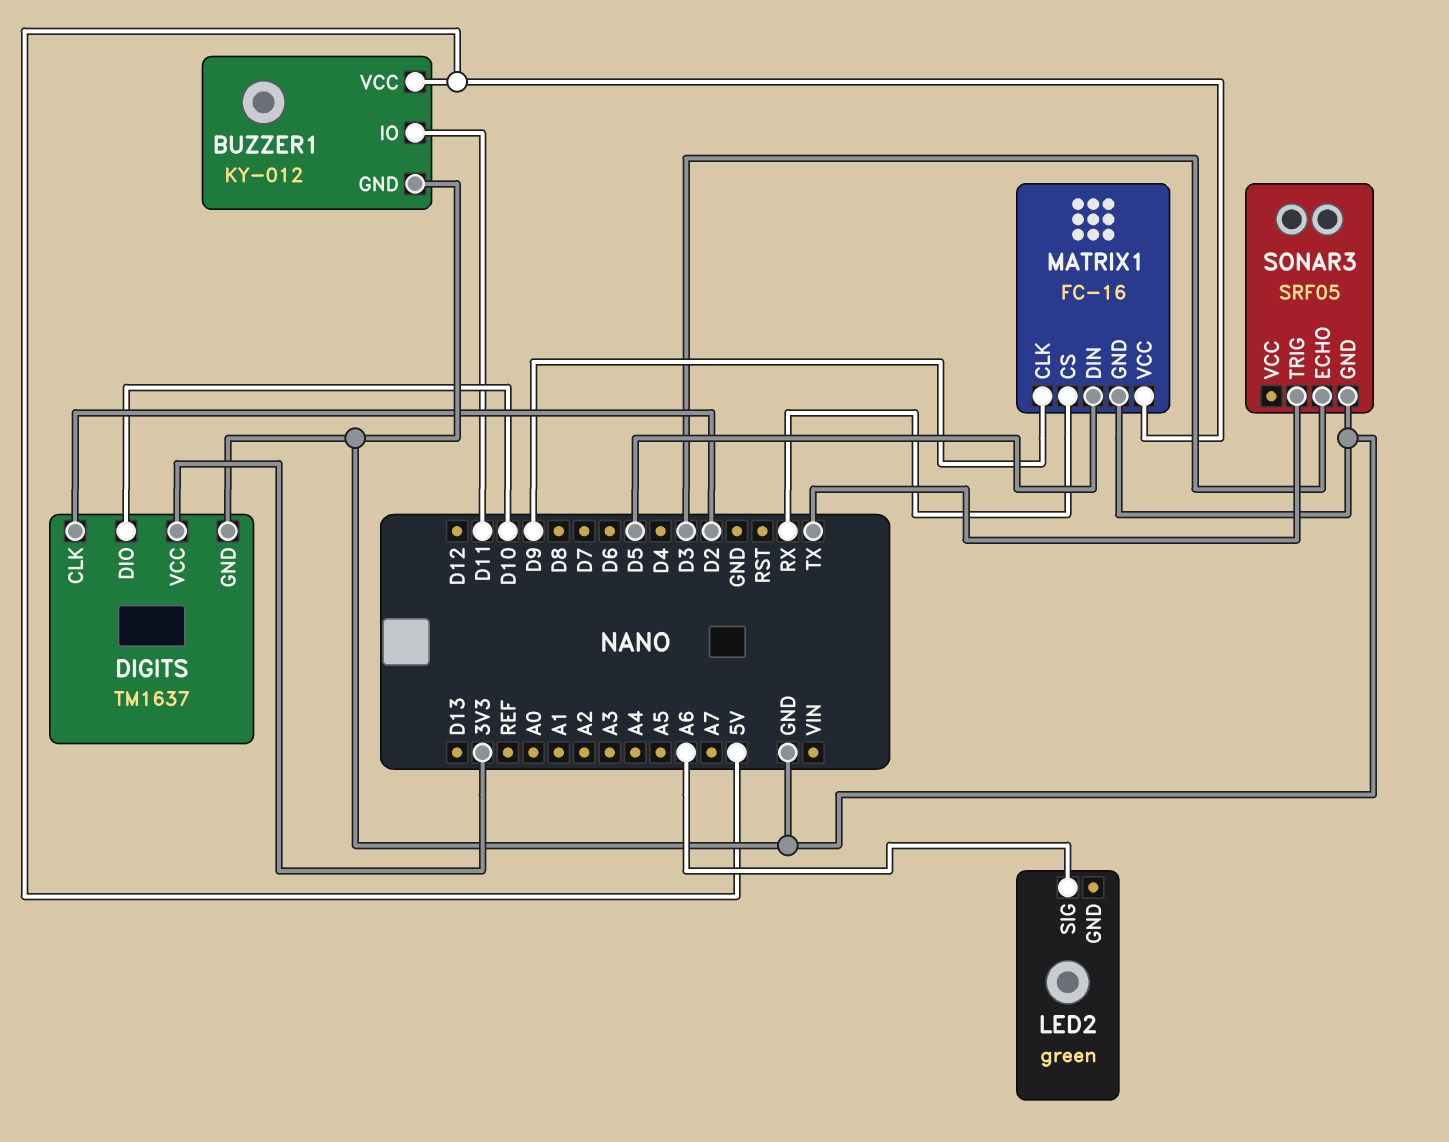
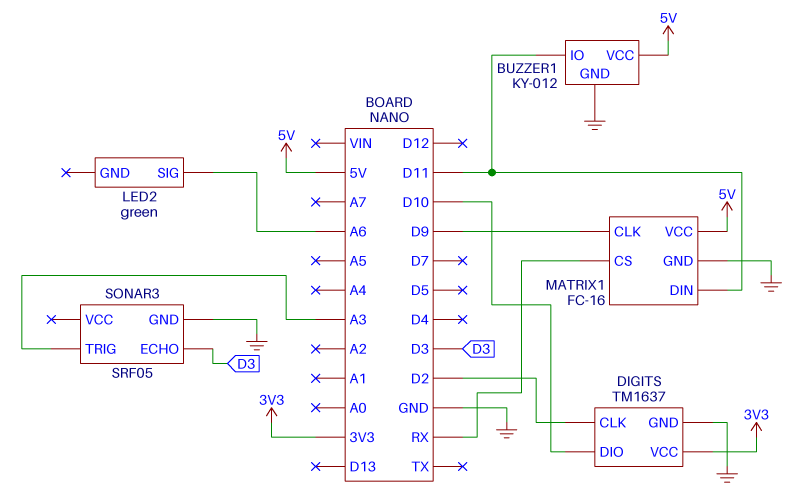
MATRIX1 pin DIN: D5 -> D11
SONAR3 pin TRIG: TX -> A3

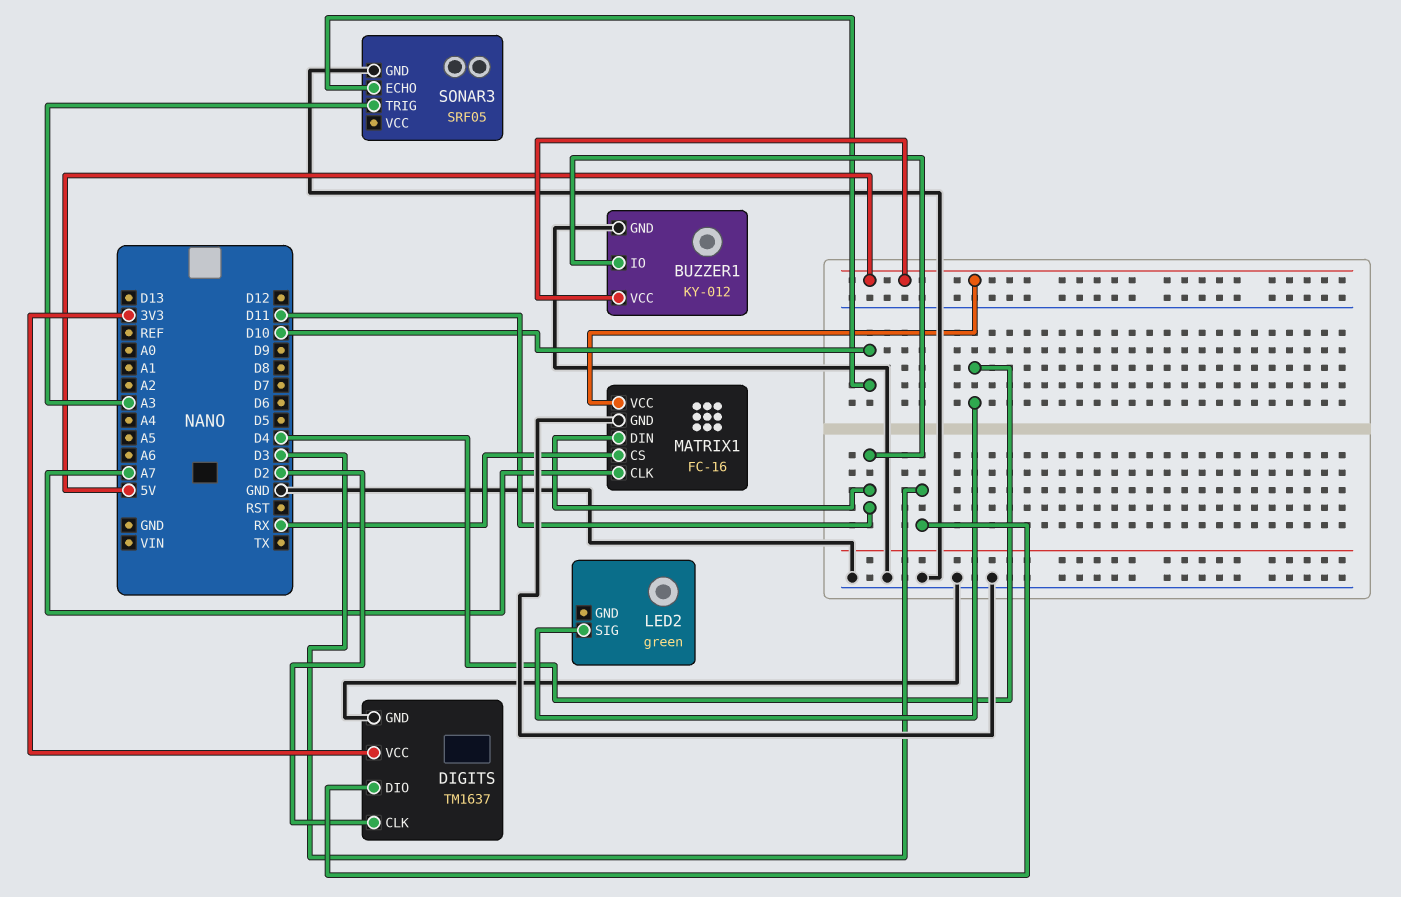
DIGITS pin DIO: D10 -> D3
LED2 pin SIG: A6 -> D4
MATRIX1 pin CLK: D9 -> A7
SONAR3 pin ECHO: D3 -> D10

